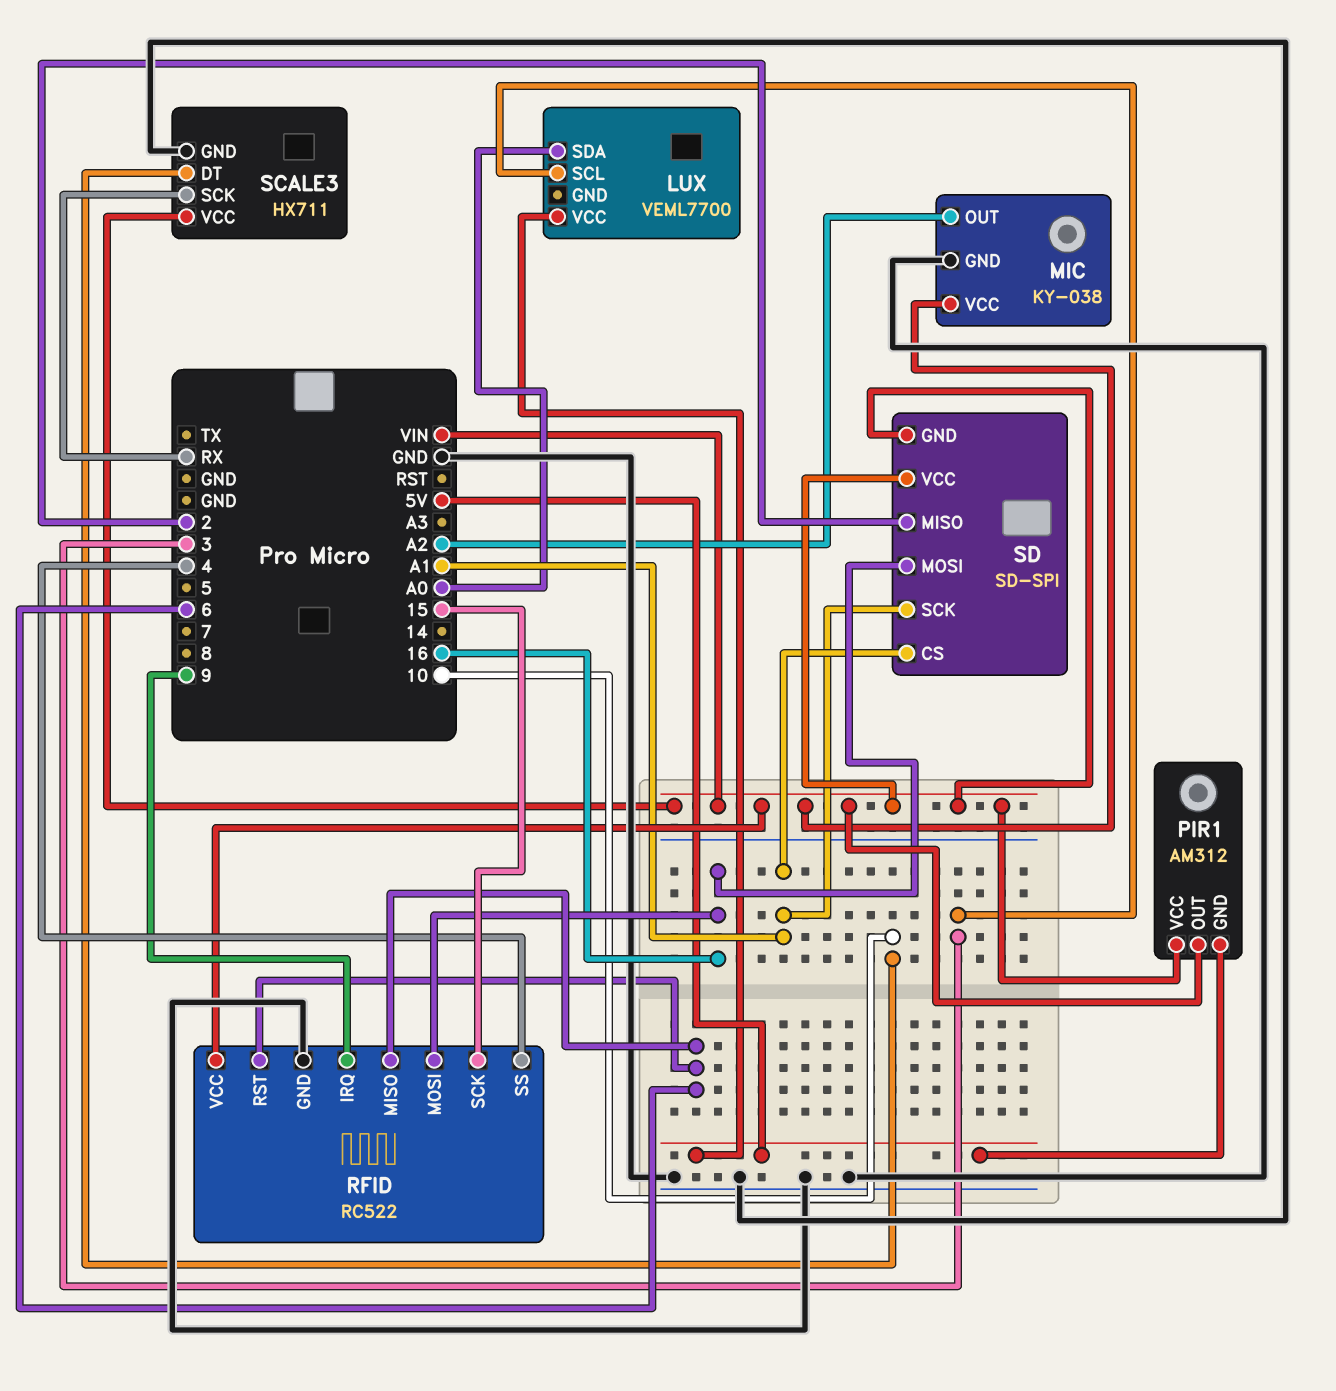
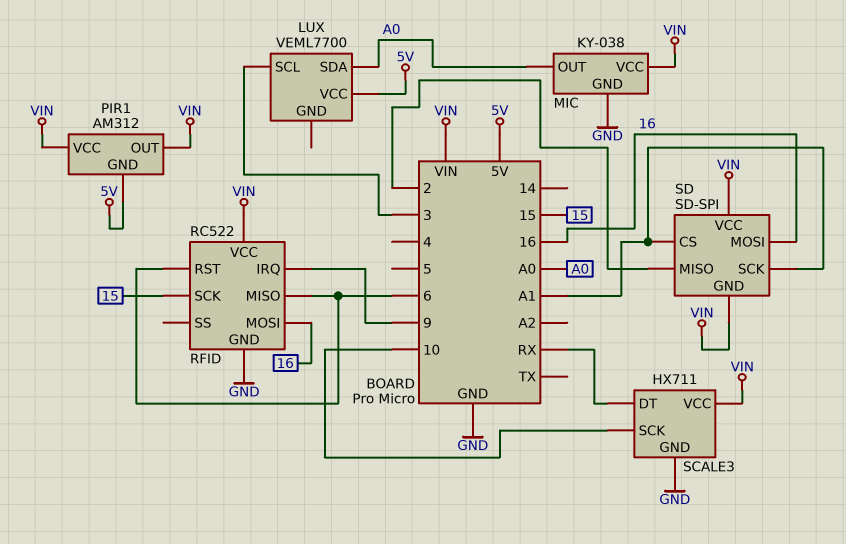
MIC pin OUT: A2 -> A0
RFID pin SS: 4 -> none
SCALE3 pin DT: 10 -> RX
SCALE3 pin SCK: RX -> 10

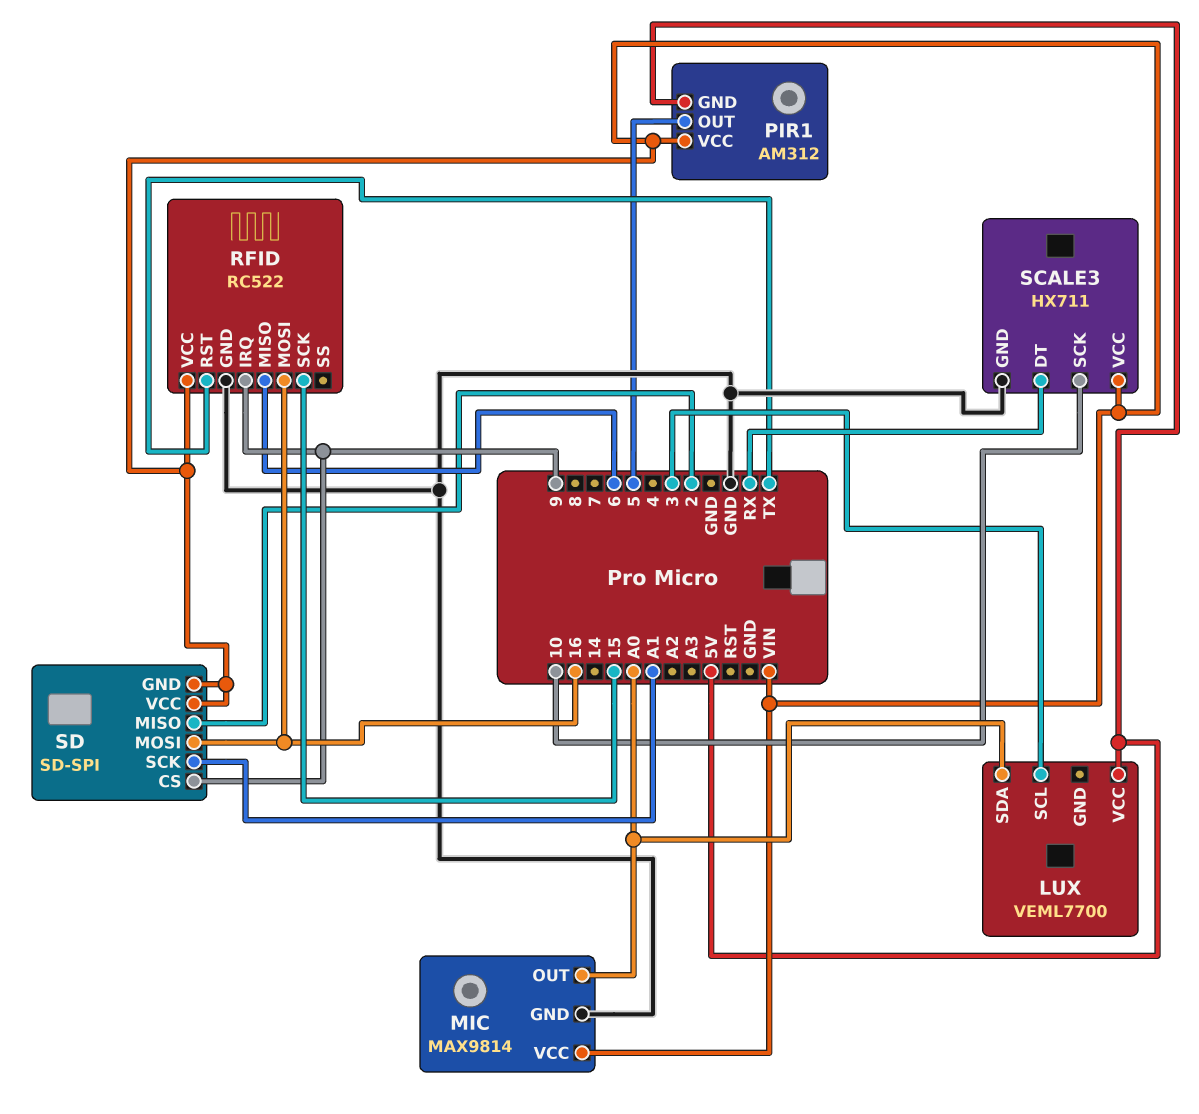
MIC: KY-038 -> MAX9814
PIR1 pin OUT: VIN -> 5
RFID pin RST: 6 -> TX
SD pin CS: A1 -> 9

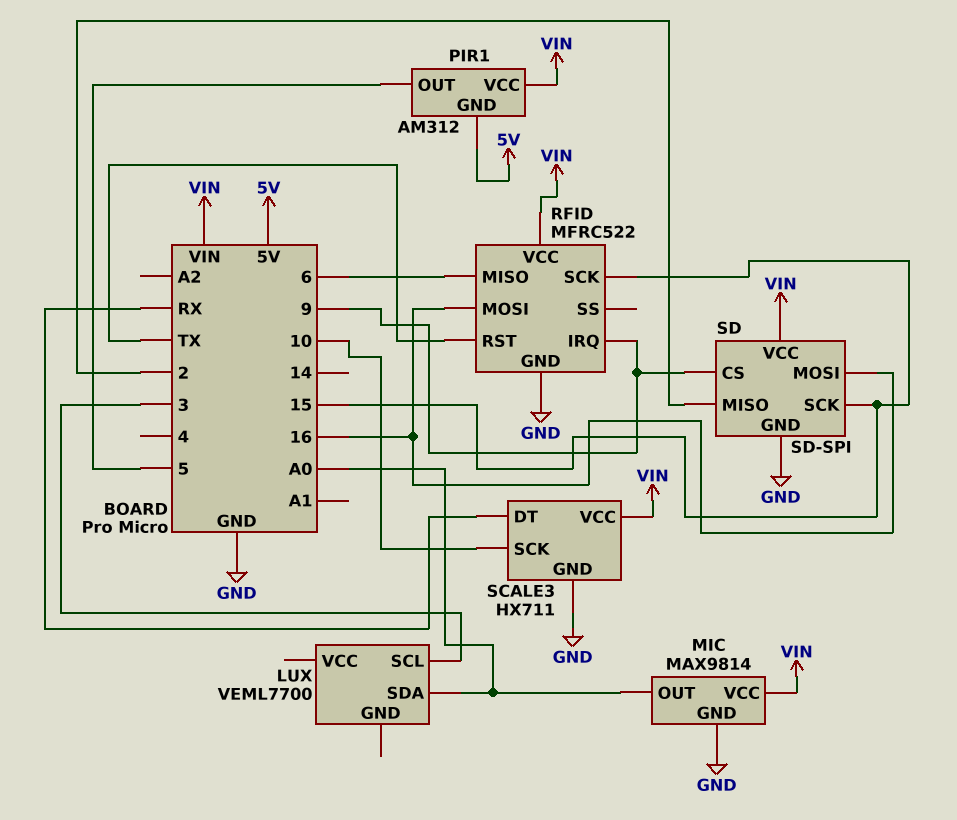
LUX pin VCC: 5V -> none
RFID: RC522 -> MFRC522
SD pin GND: VIN -> GND
SD pin SCK: A1 -> 15

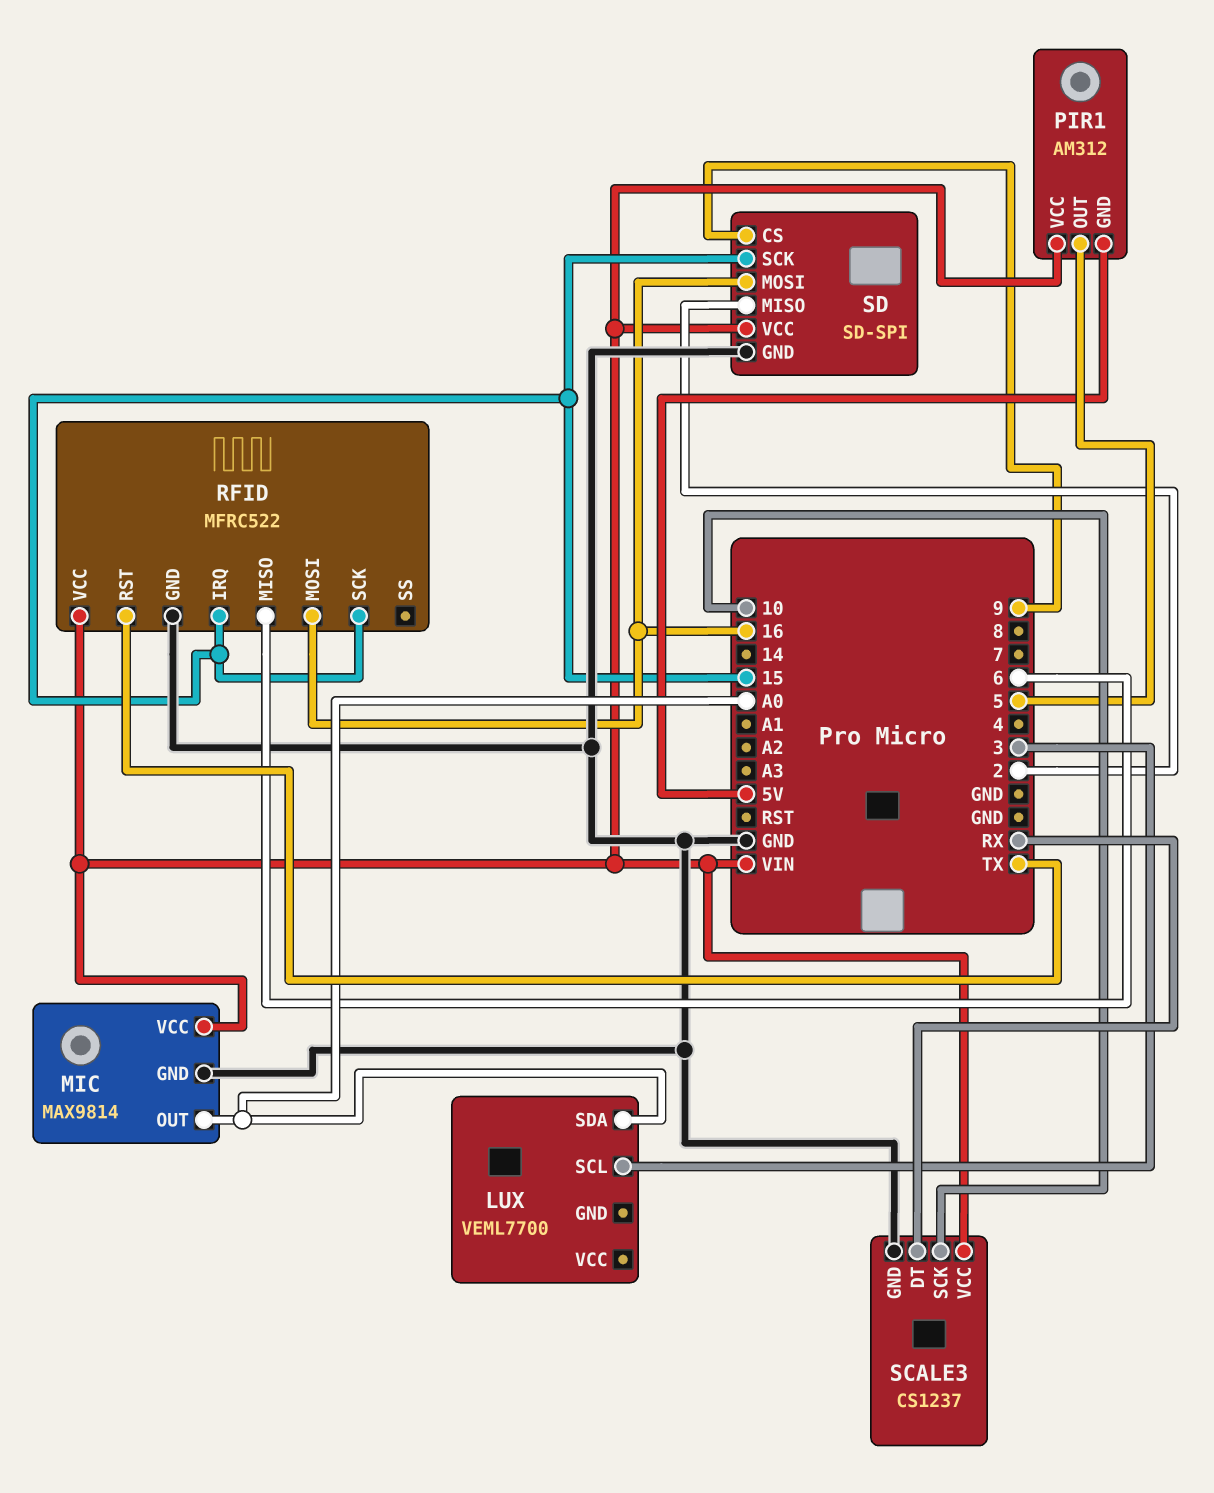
RFID pin IRQ: 9 -> 15
SCALE3: HX711 -> CS1237

